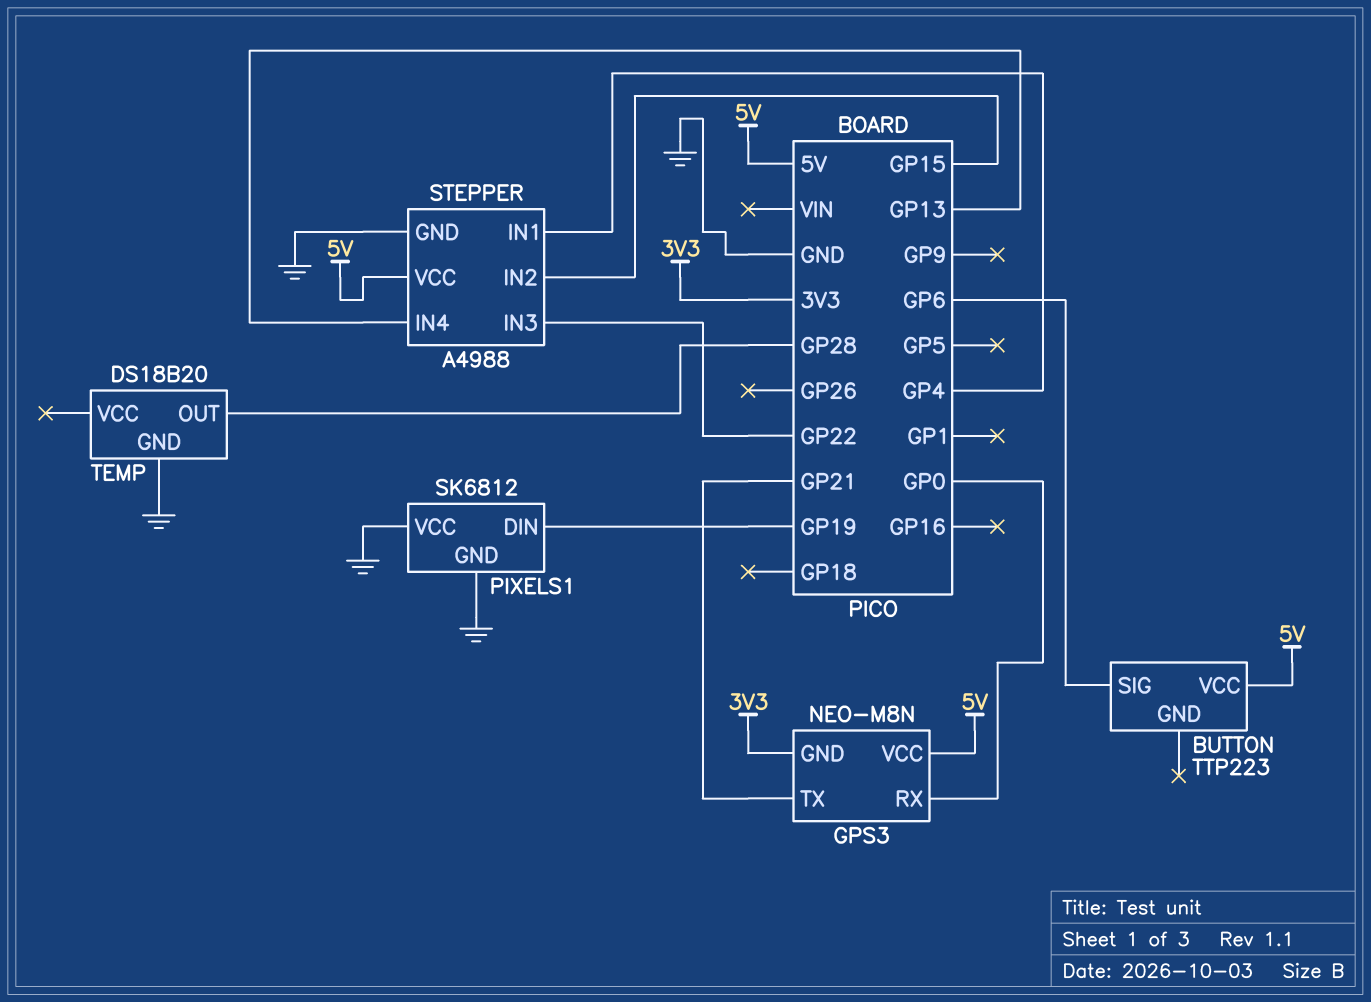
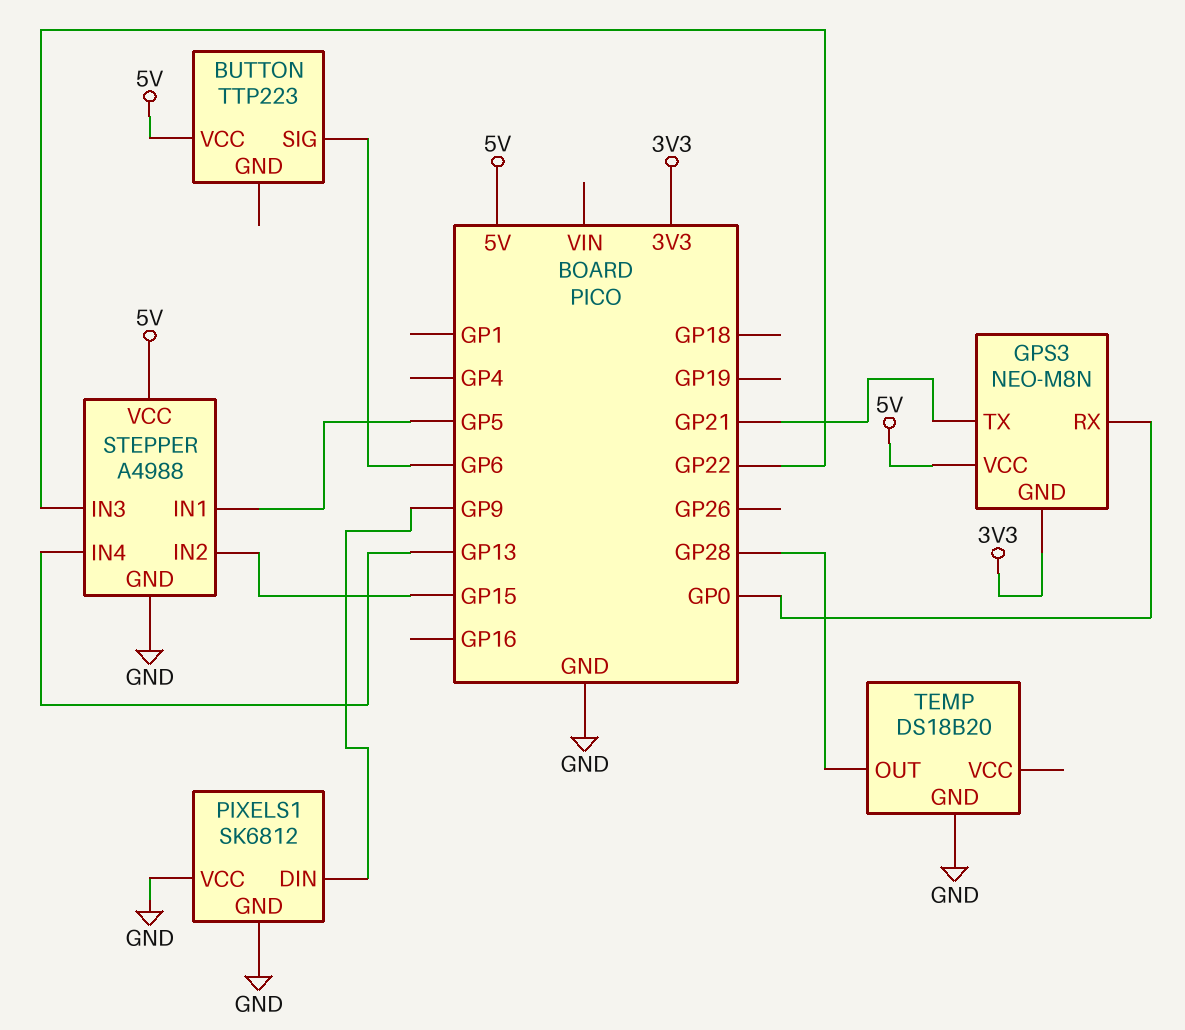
PIXELS1 pin DIN: GP19 -> GP9
STEPPER pin IN1: GP4 -> GP5

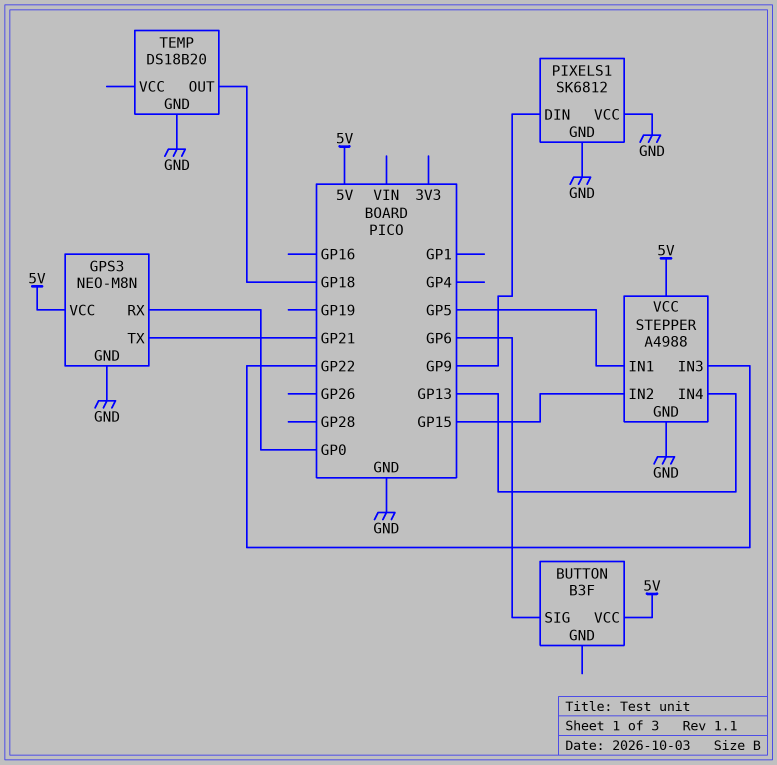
BUTTON: TTP223 -> B3F
GPS3 pin GND: 3V3 -> GND
TEMP pin OUT: GP28 -> GP18

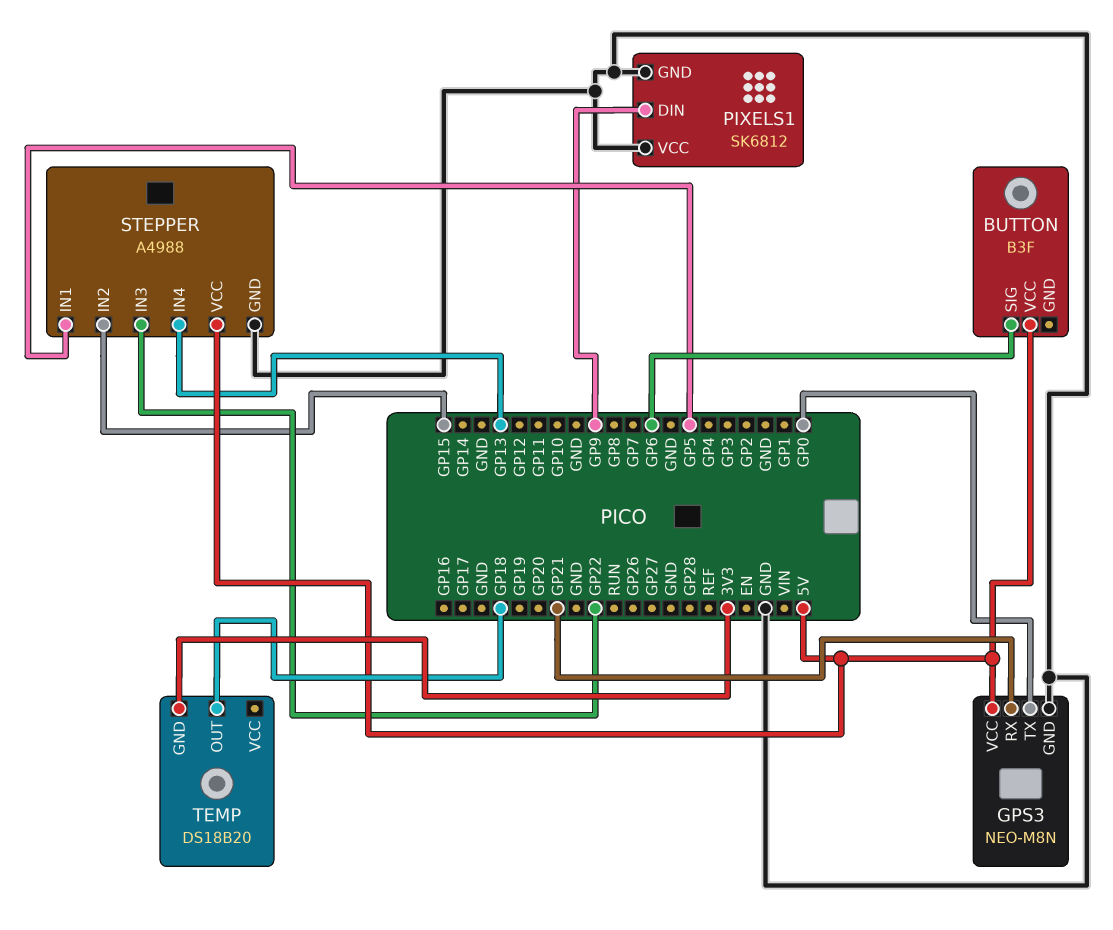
GPS3 pin RX: GP0 -> GP21
GPS3 pin TX: GP21 -> GP0
TEMP pin GND: GND -> 3V3

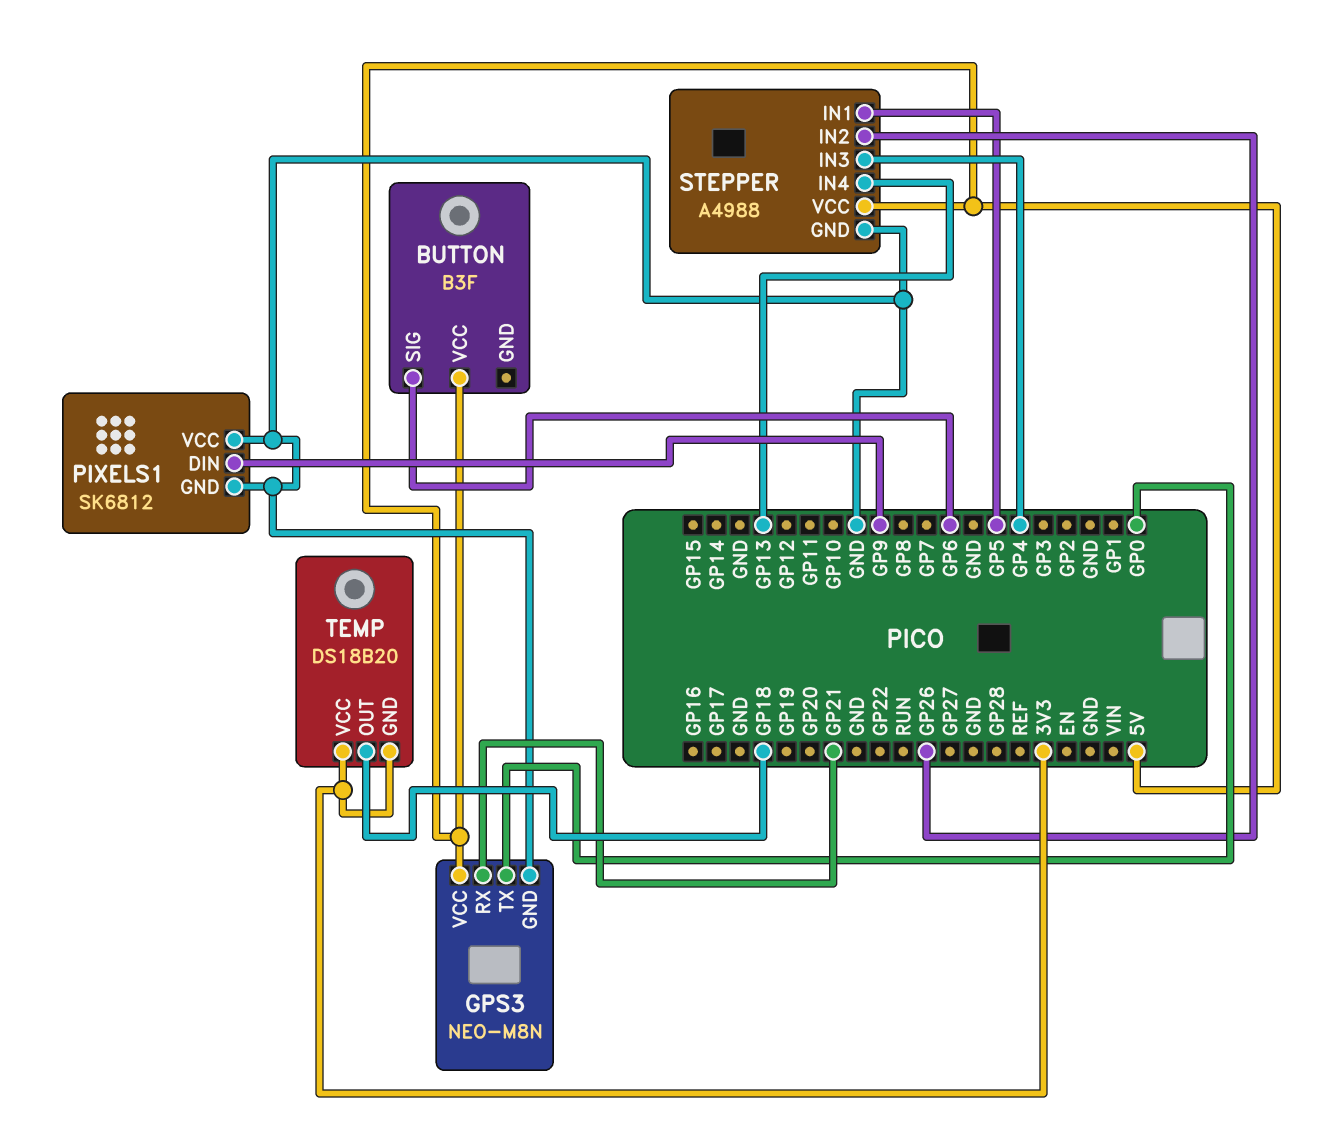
STEPPER pin IN2: GP15 -> GP26
STEPPER pin IN3: GP22 -> GP4
TEMP pin VCC: none -> 3V3

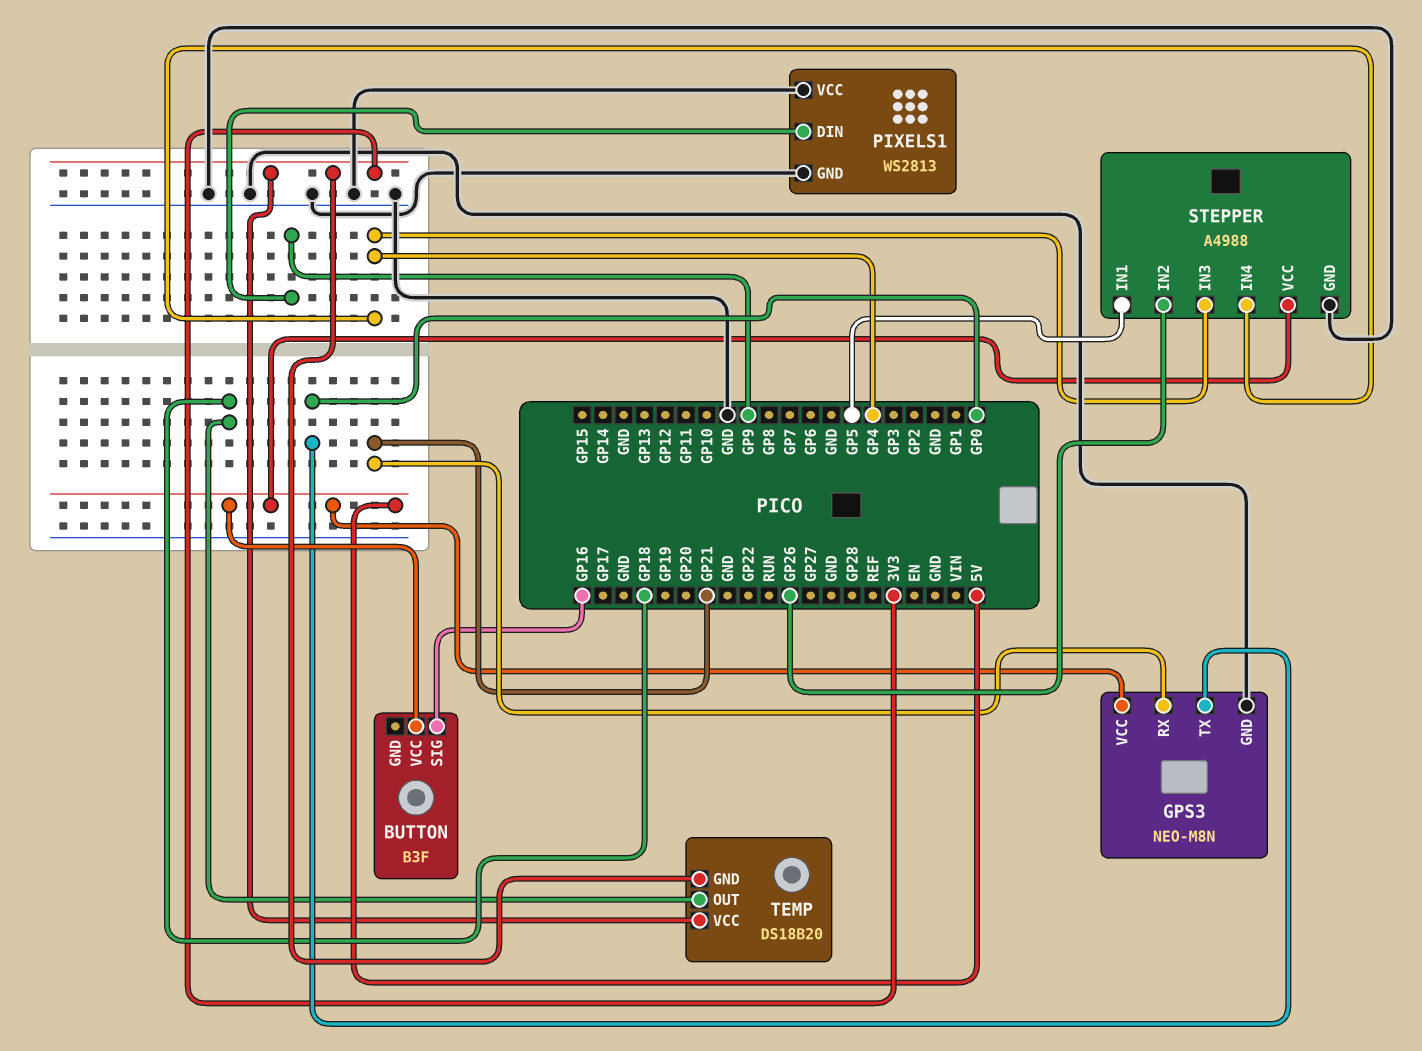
BUTTON pin SIG: GP6 -> GP16
PIXELS1: SK6812 -> WS2813
STEPPER pin IN4: GP13 -> GP4

